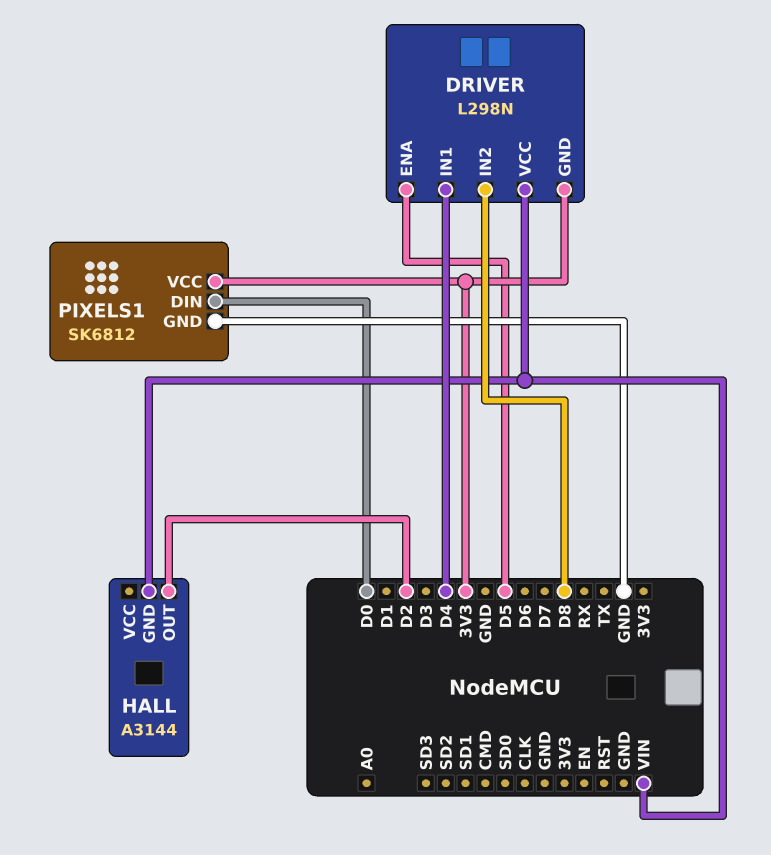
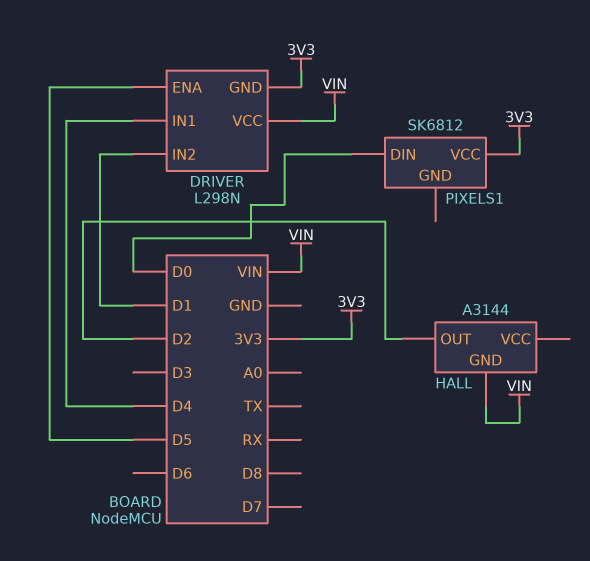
DRIVER pin IN2: D8 -> D1
PIXELS1 pin GND: GND -> none

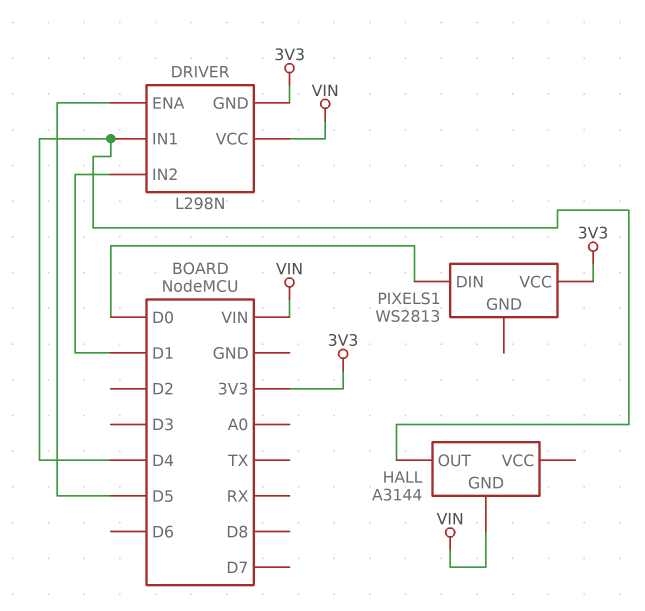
HALL pin OUT: D2 -> D4
PIXELS1: SK6812 -> WS2813

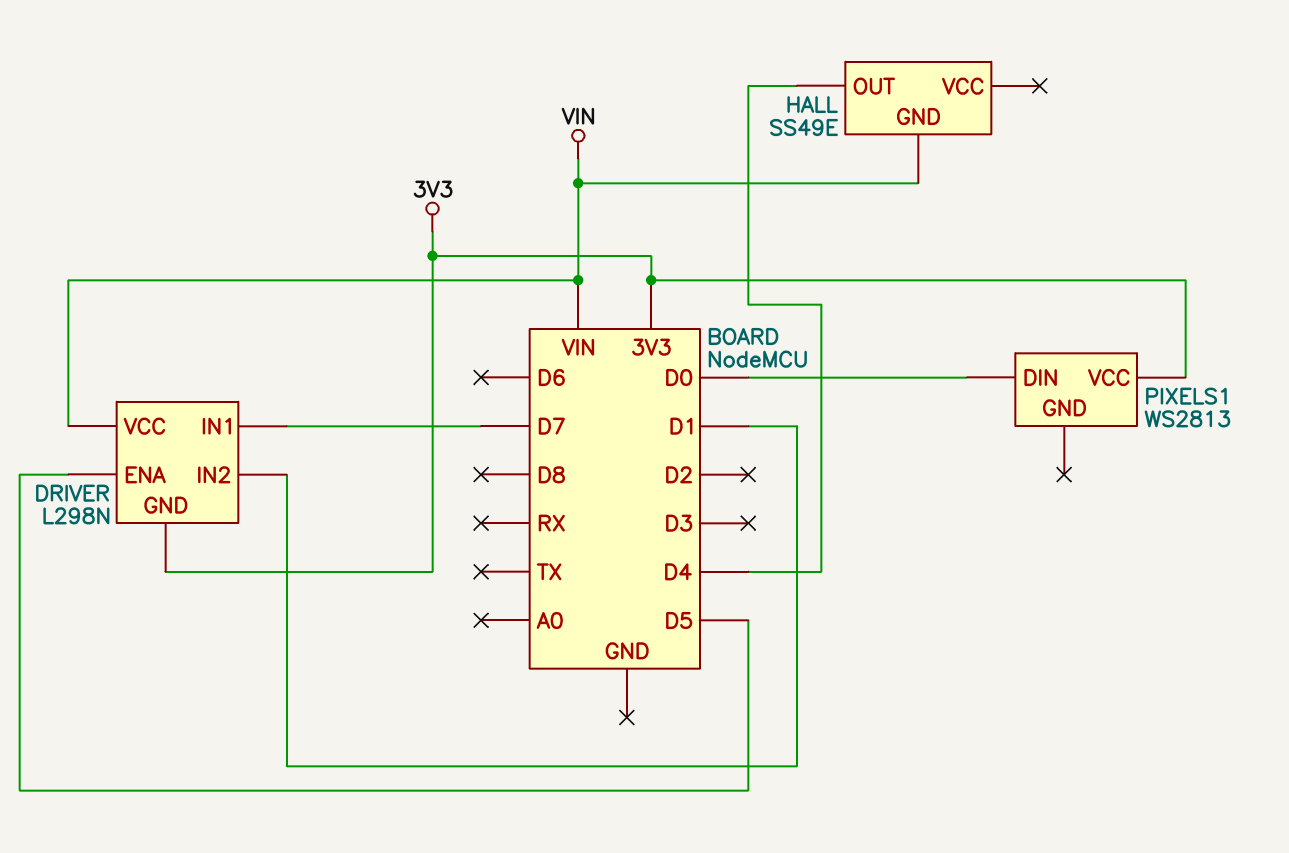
DRIVER pin IN1: D4 -> D7
HALL: A3144 -> SS49E

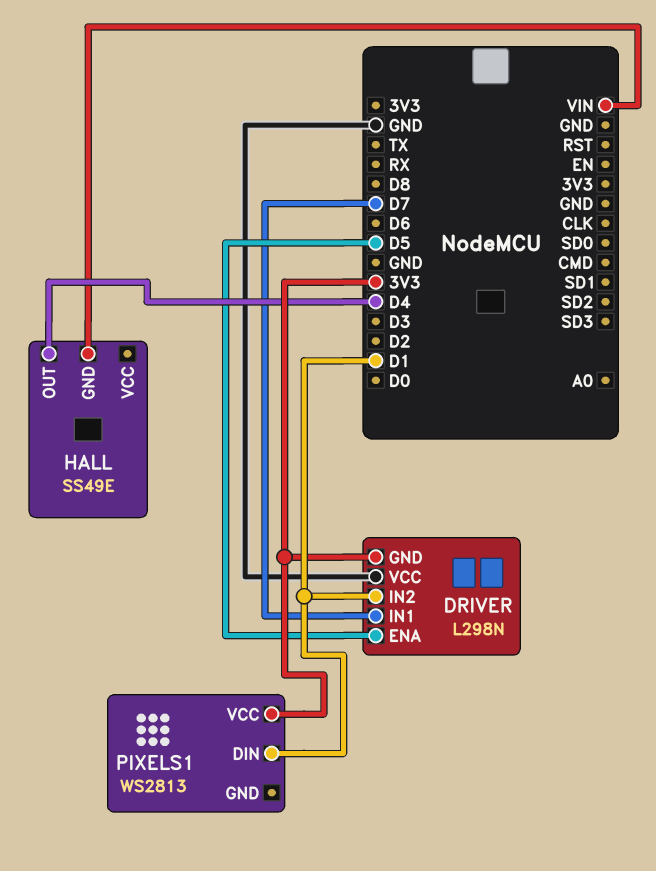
DRIVER pin VCC: VIN -> GND
PIXELS1 pin DIN: D0 -> D1

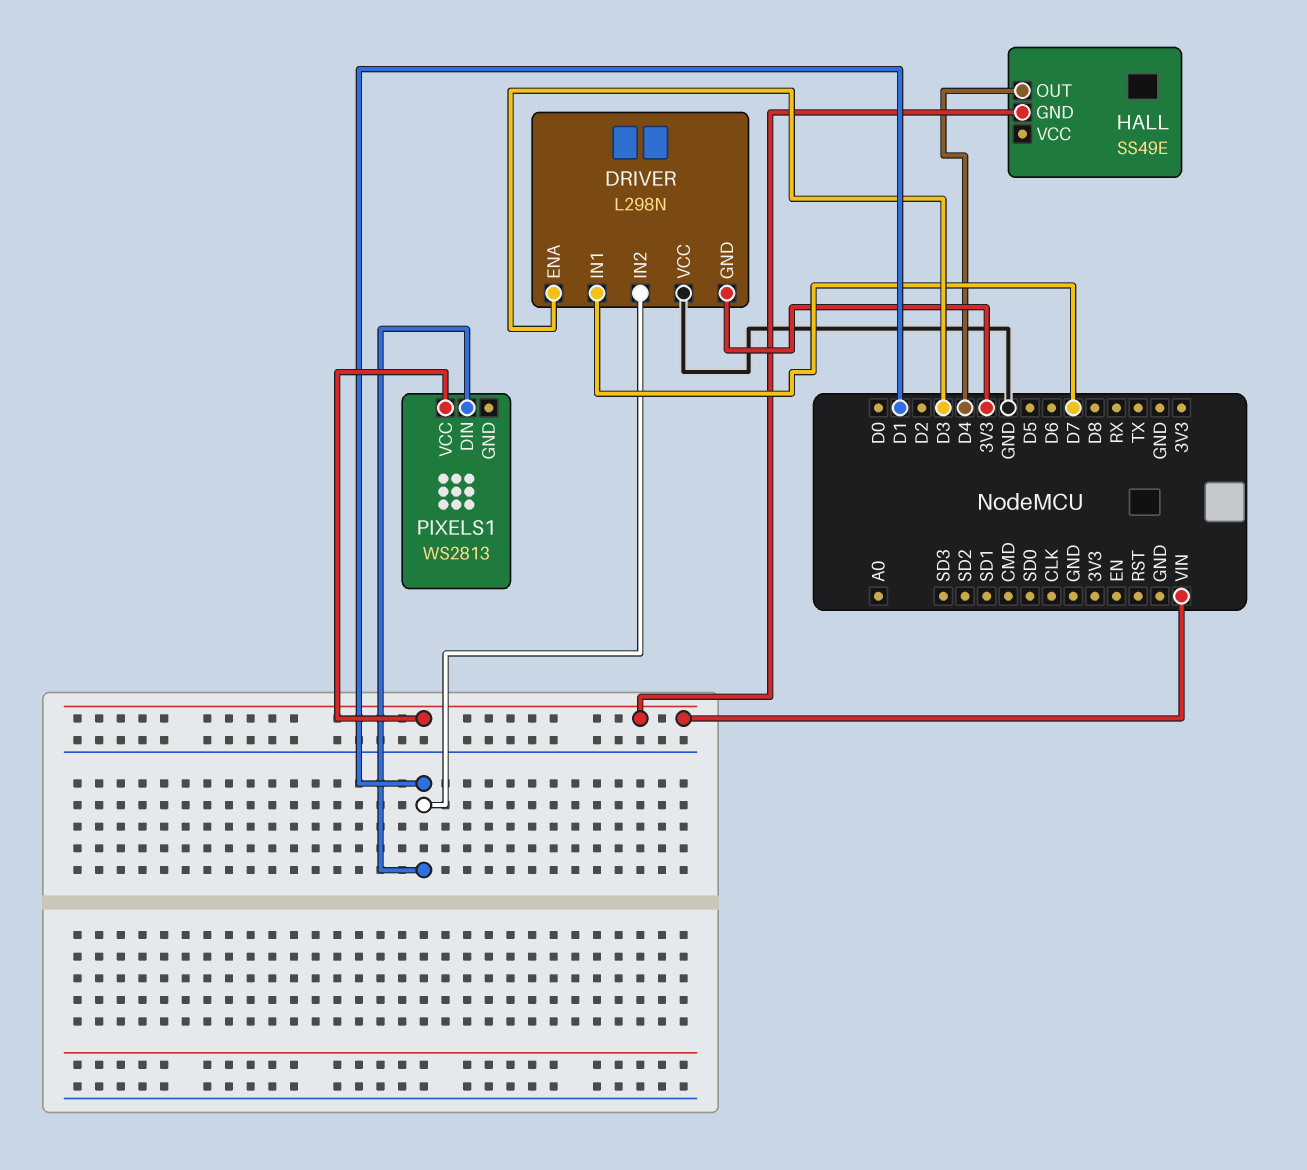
DRIVER pin ENA: D5 -> D3
PIXELS1 pin VCC: 3V3 -> VIN

